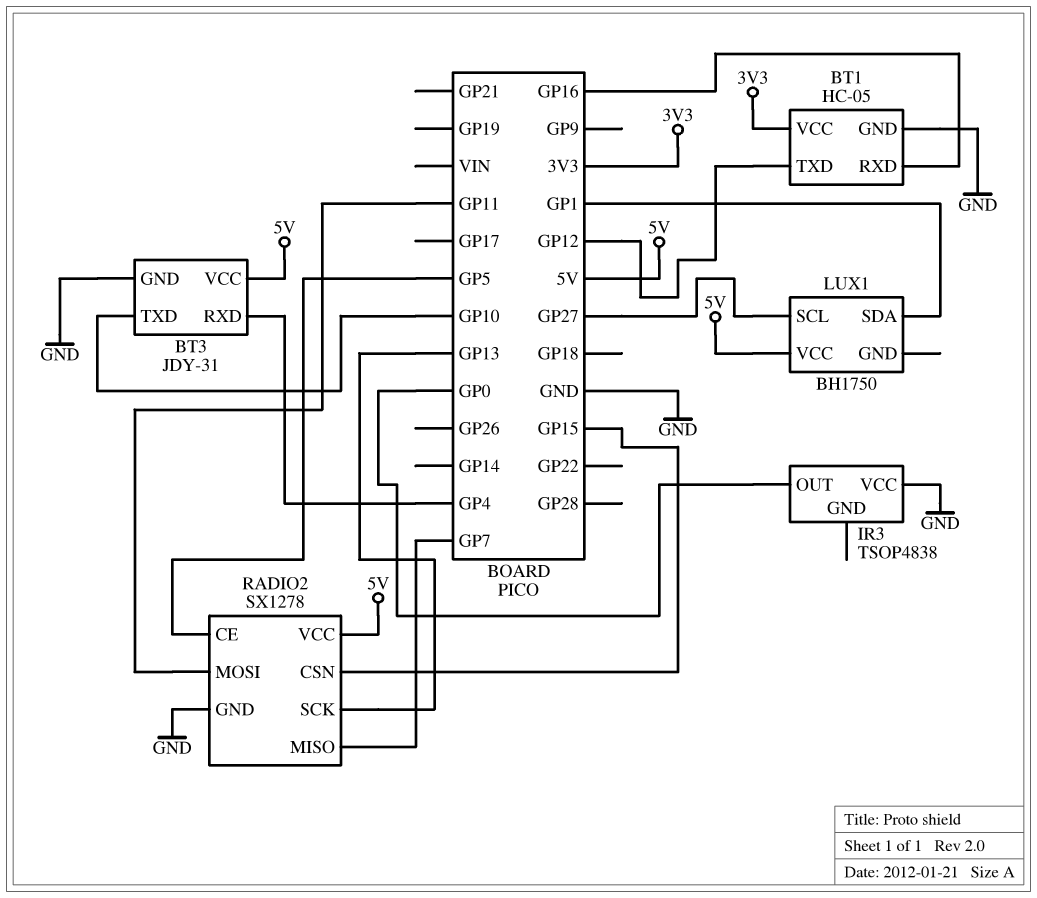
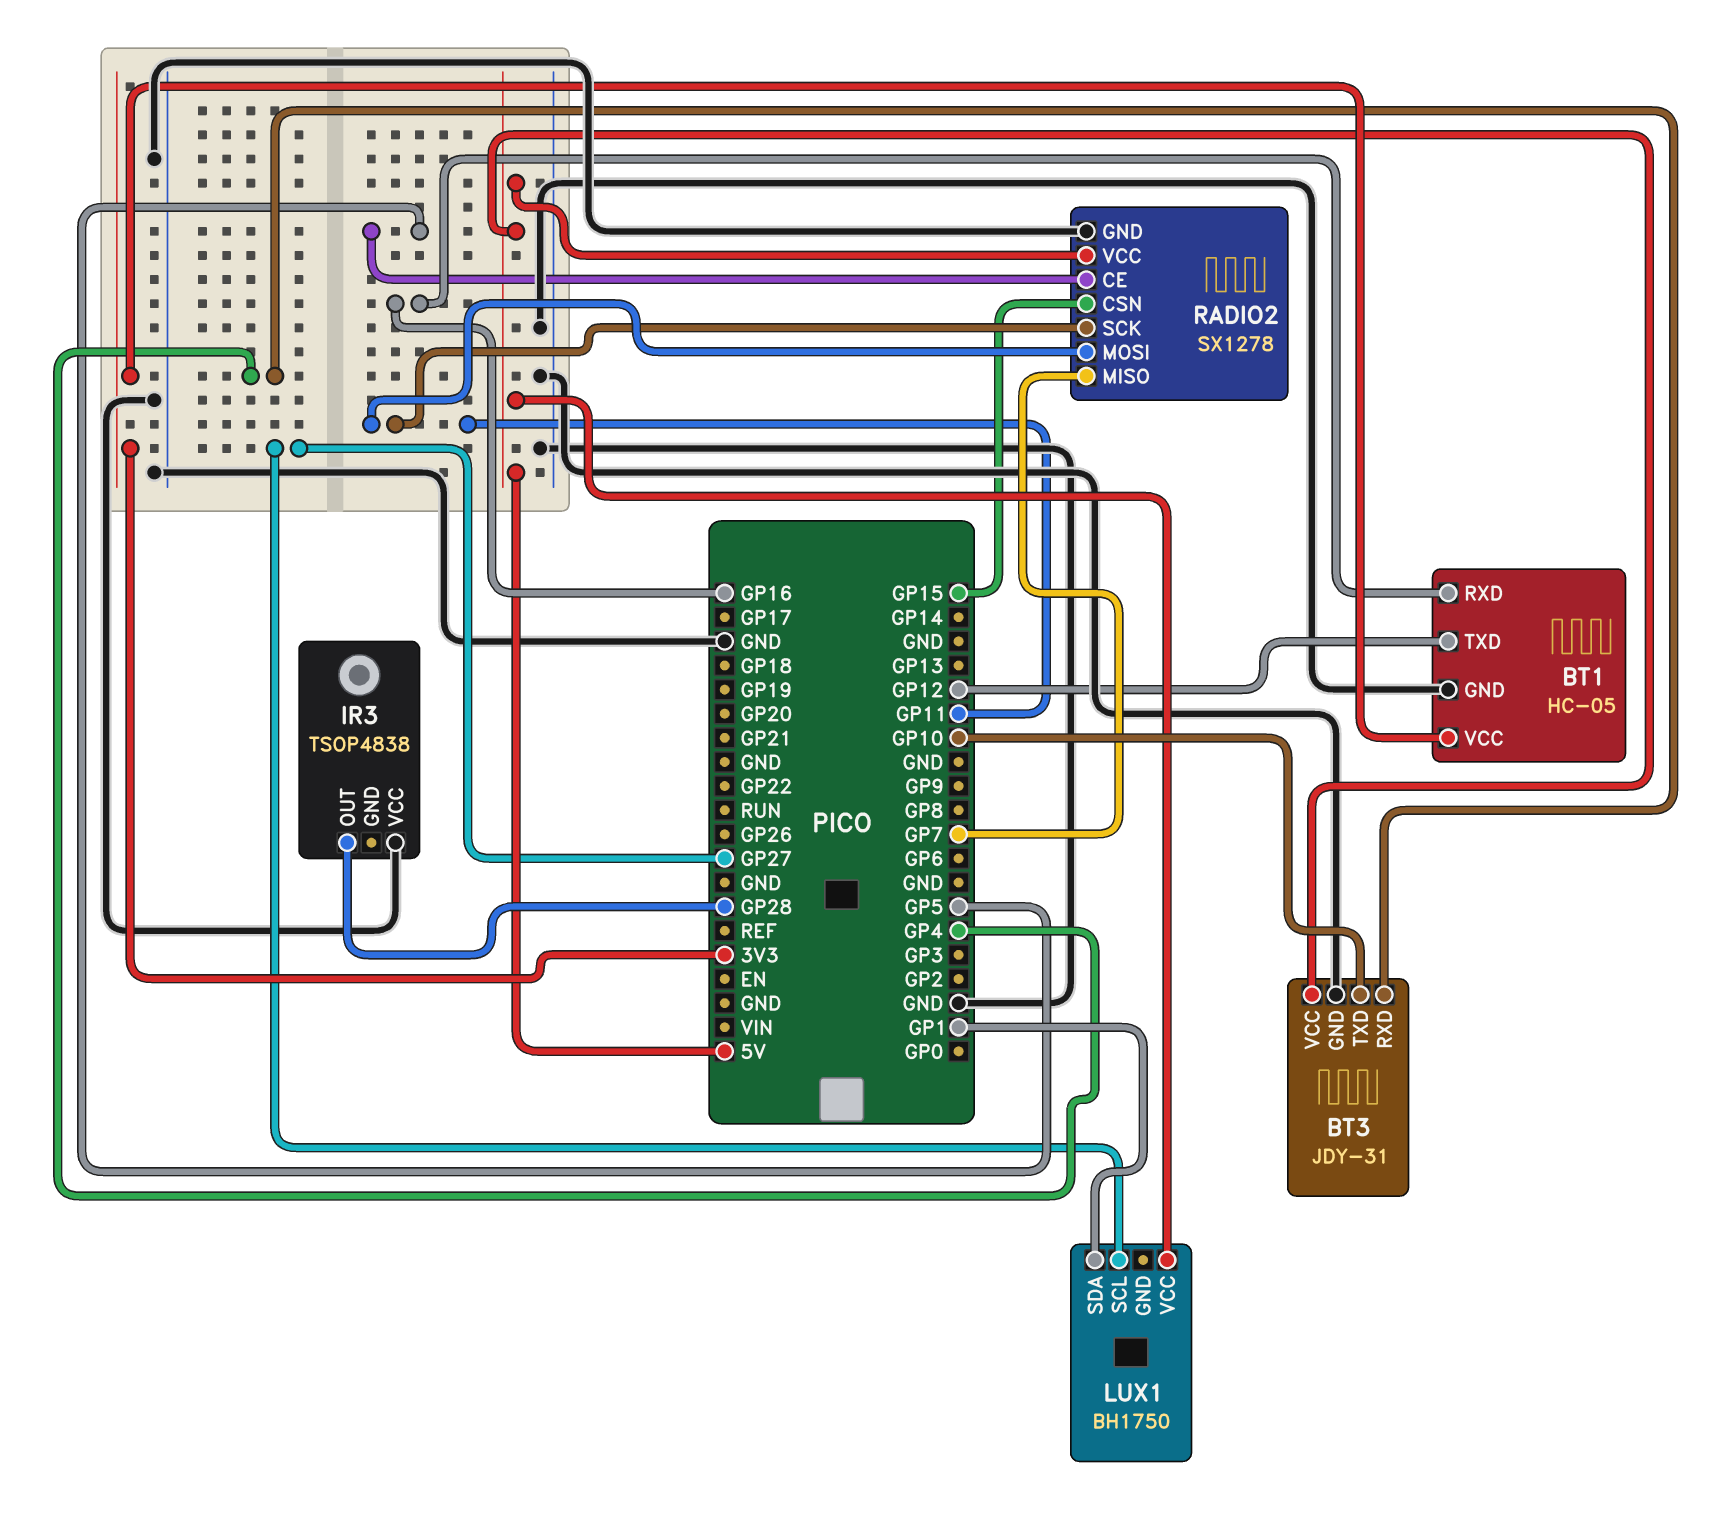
IR3 pin OUT: GP0 -> GP28
RADIO2 pin SCK: GP13 -> GP11

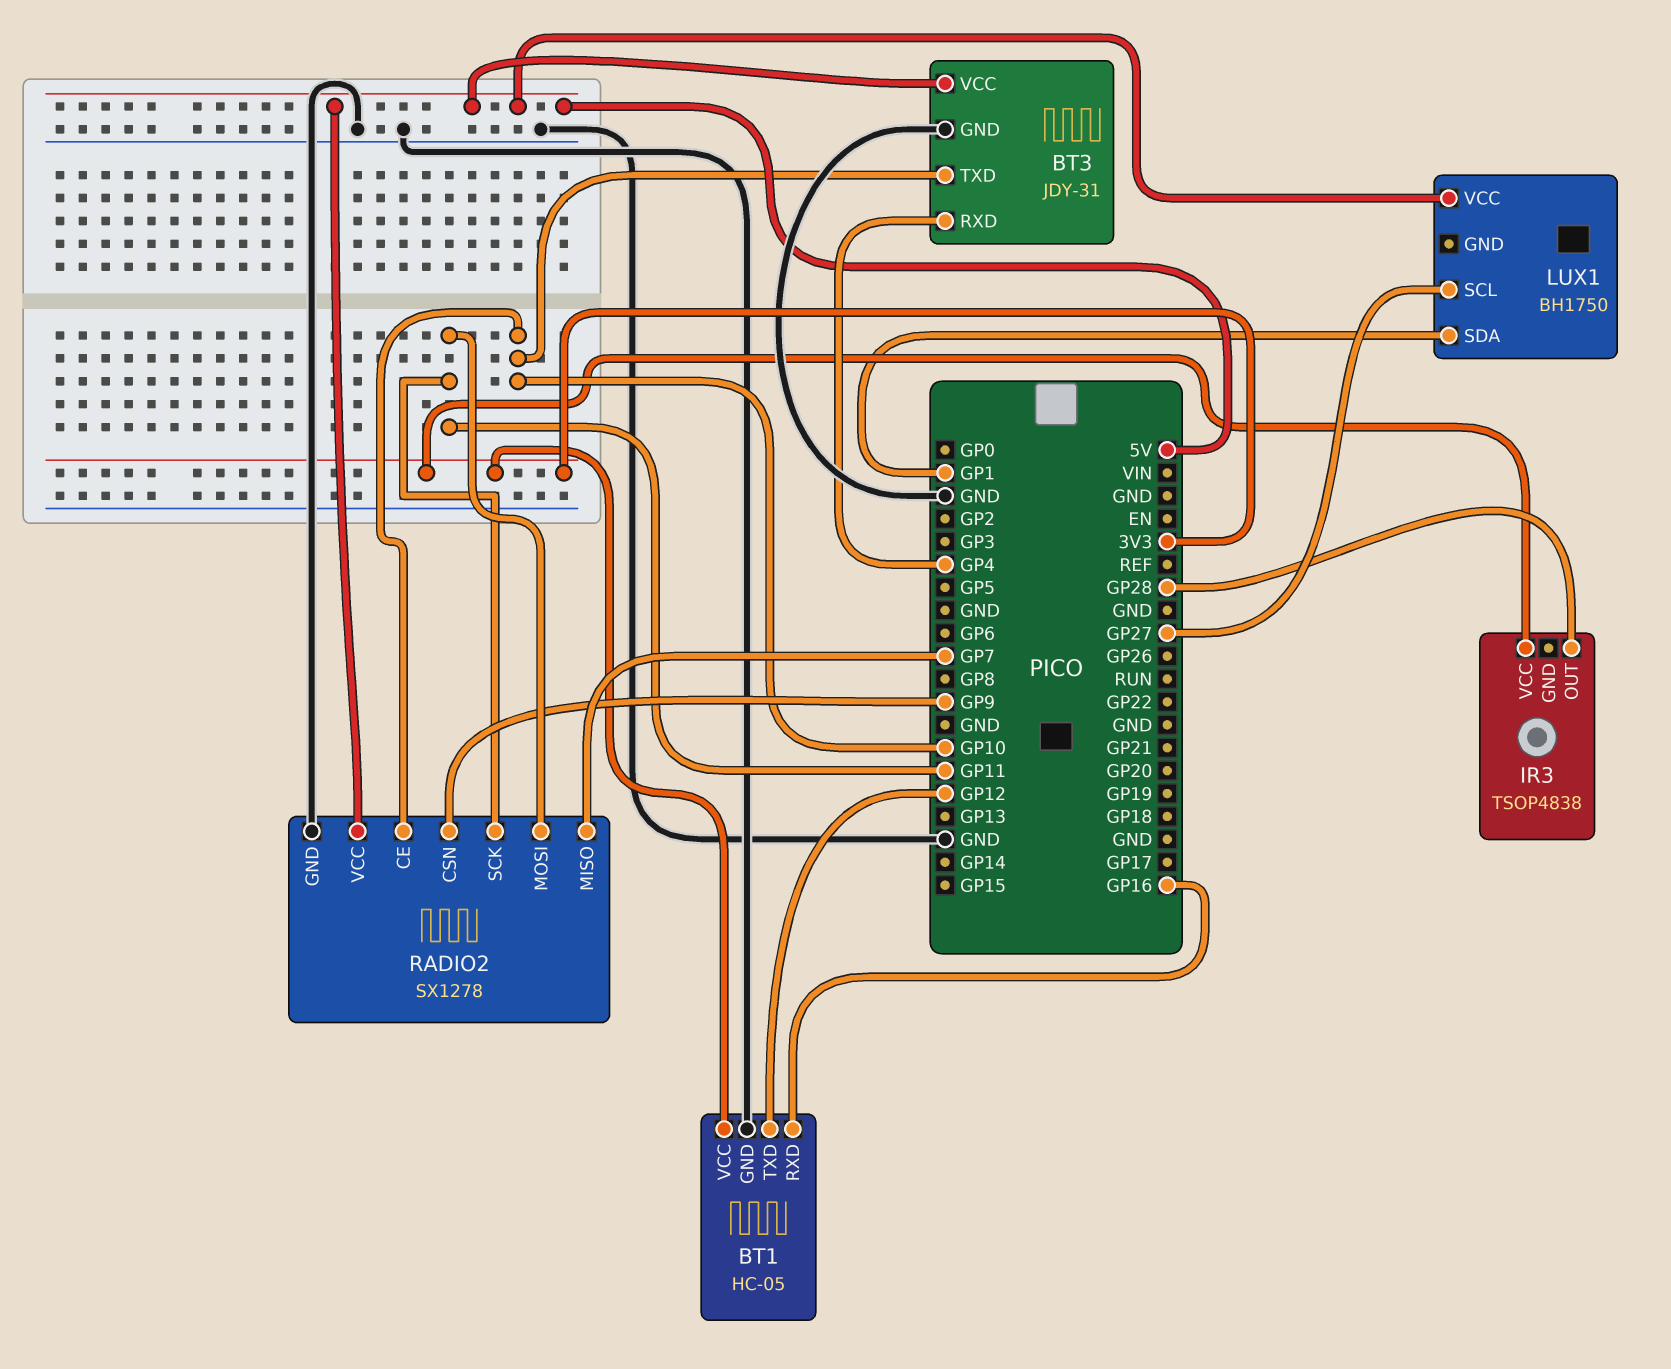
IR3 pin VCC: GND -> 3V3
RADIO2 pin CE: GP5 -> GP10
RADIO2 pin CSN: GP15 -> GP9

